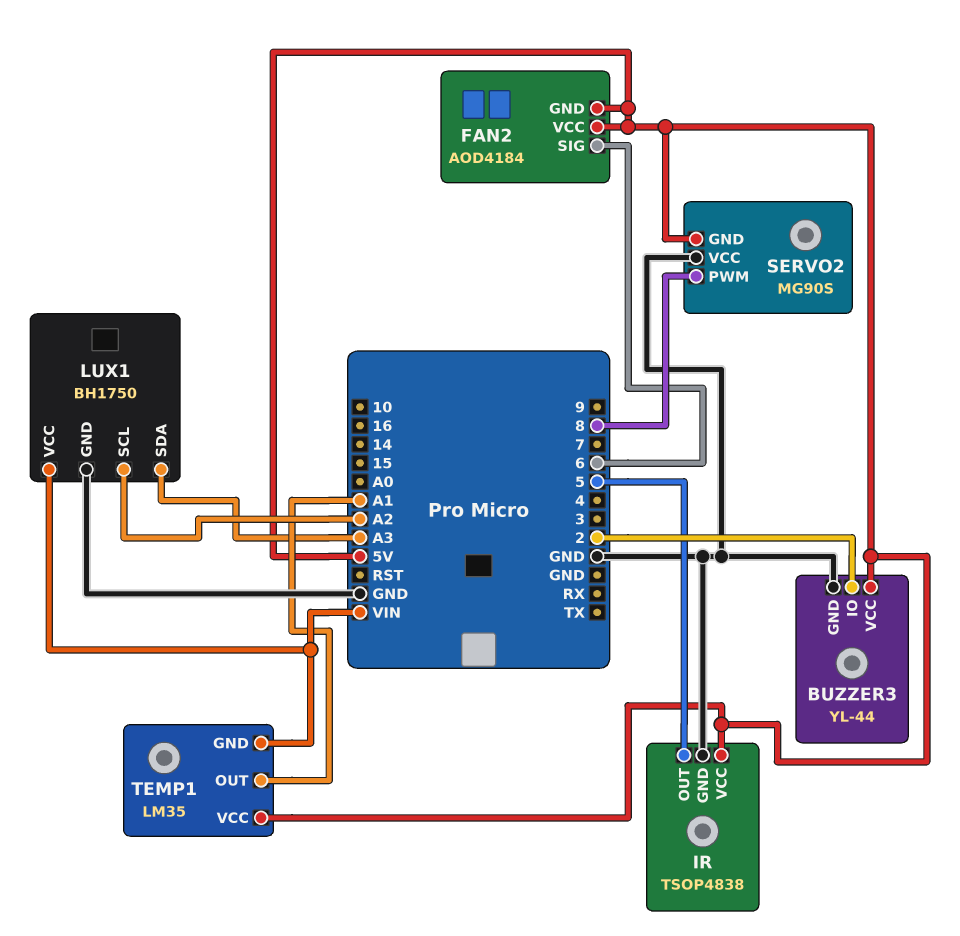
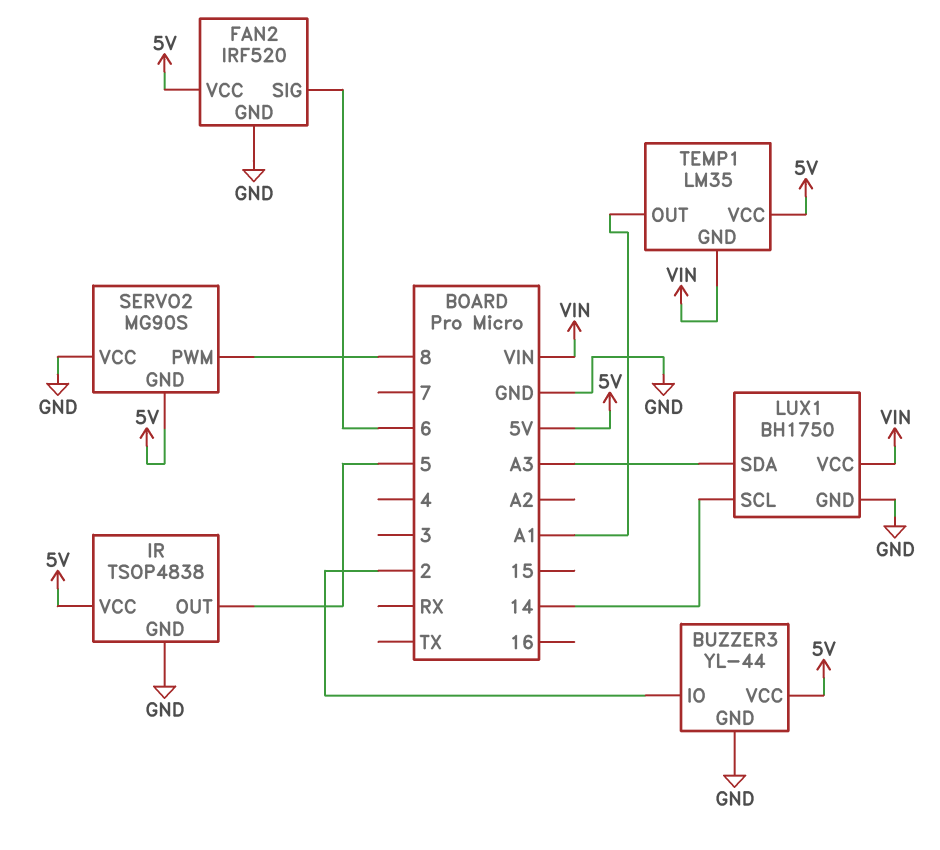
FAN2: AOD4184 -> IRF520
FAN2 pin GND: 5V -> GND
LUX1 pin SCL: A2 -> 14

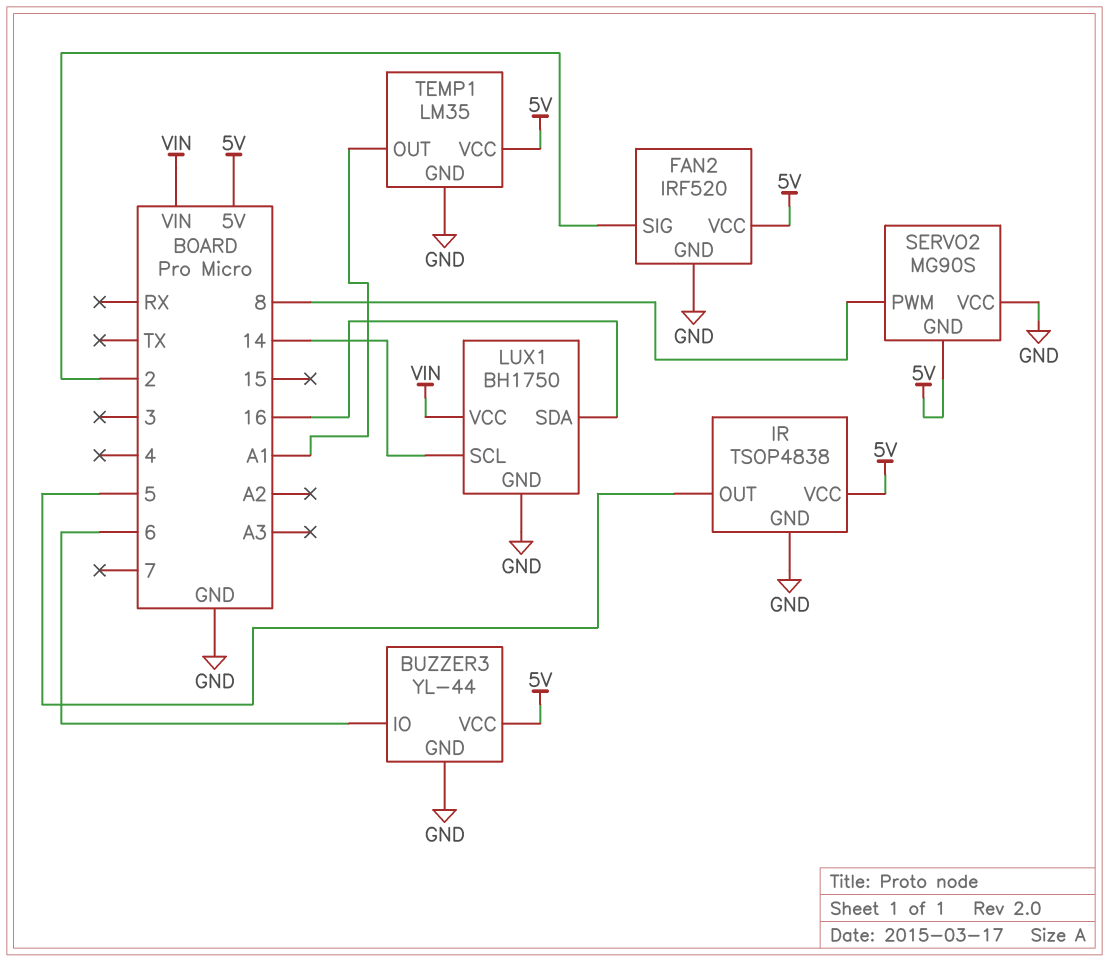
BUZZER3 pin IO: 2 -> 6
FAN2 pin SIG: 6 -> 2
LUX1 pin SDA: A3 -> 16
TEMP1 pin GND: VIN -> GND

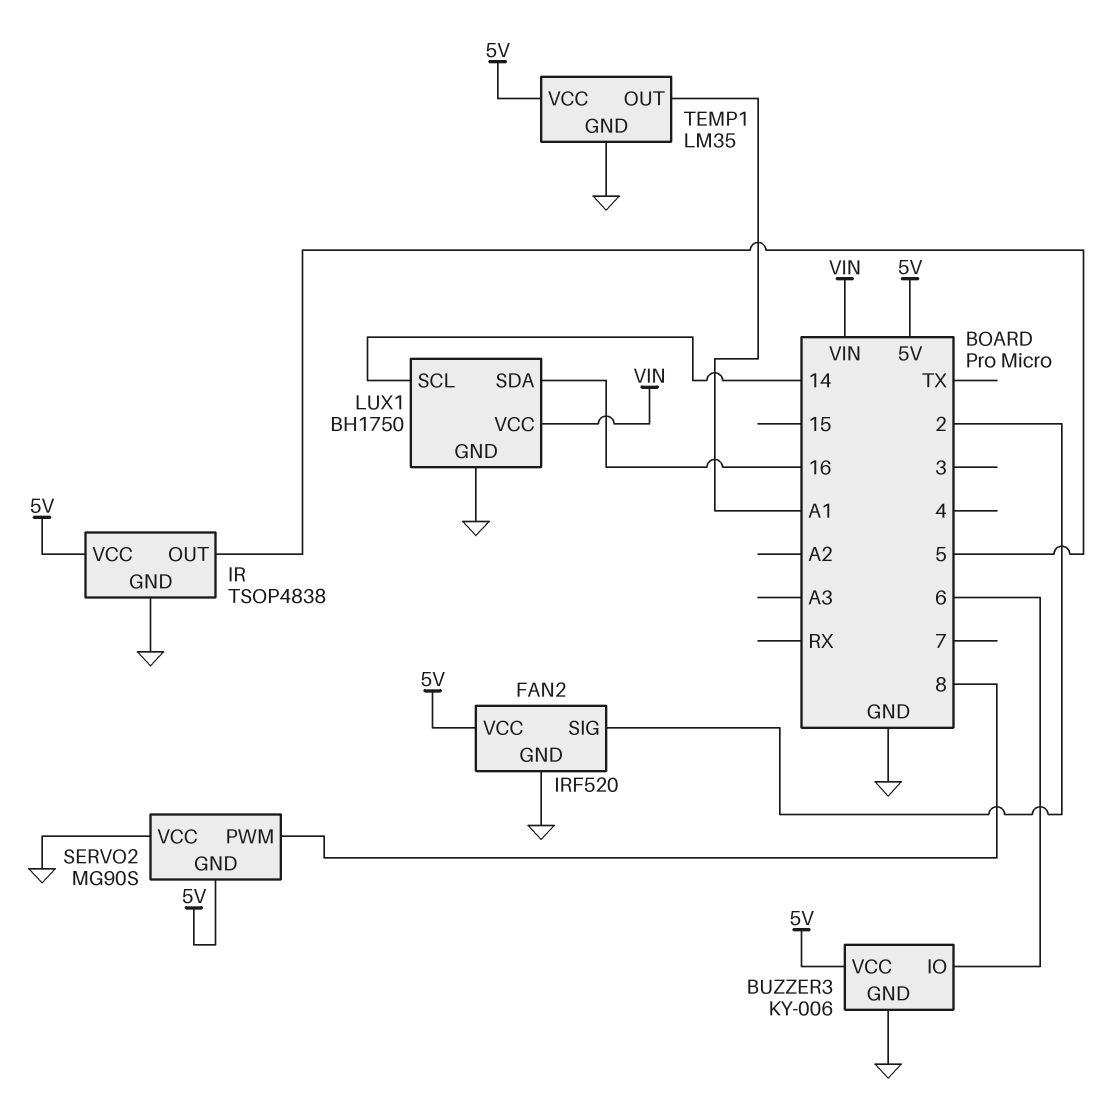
BUZZER3: YL-44 -> KY-006

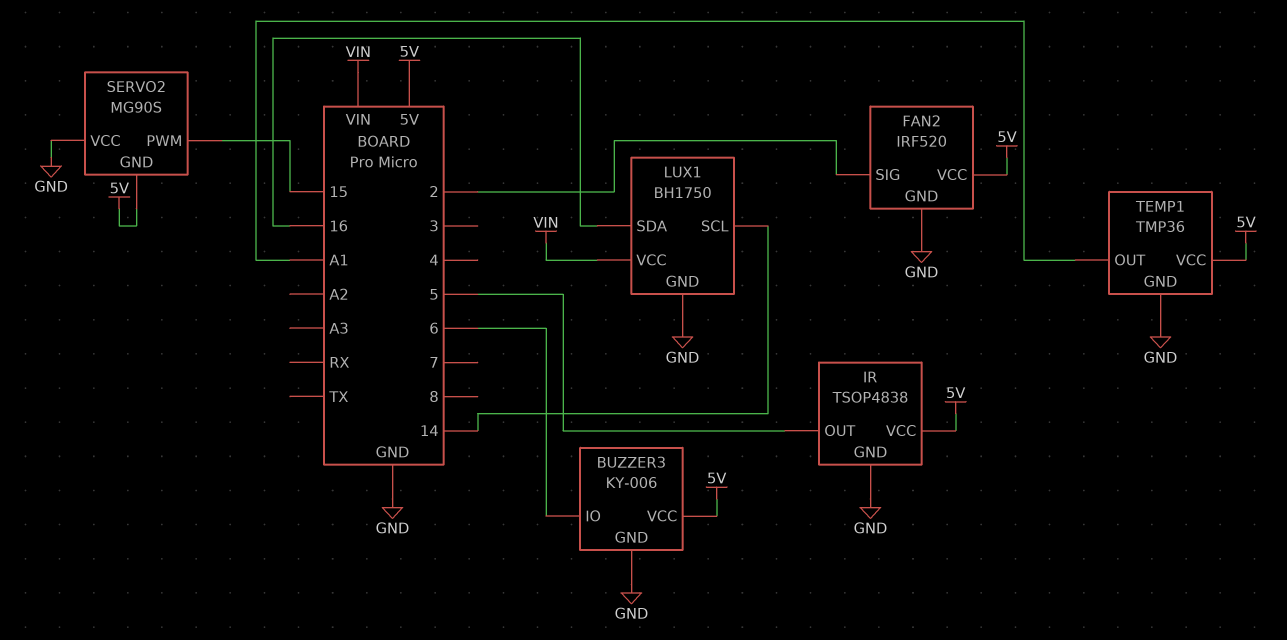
SERVO2 pin PWM: 8 -> 15
TEMP1: LM35 -> TMP36

